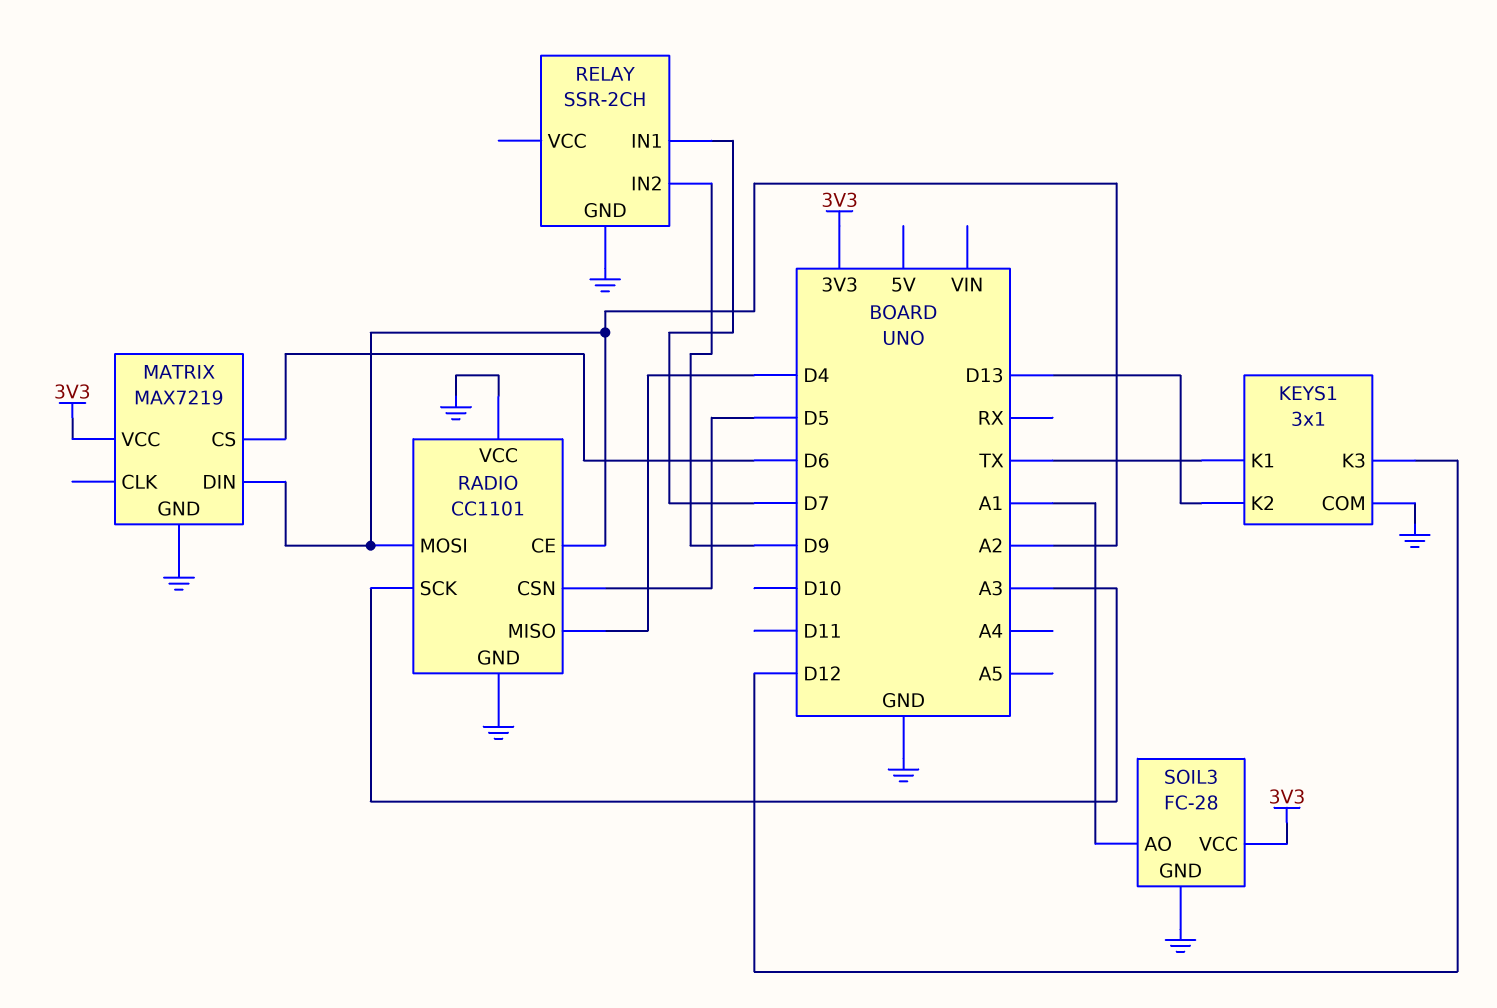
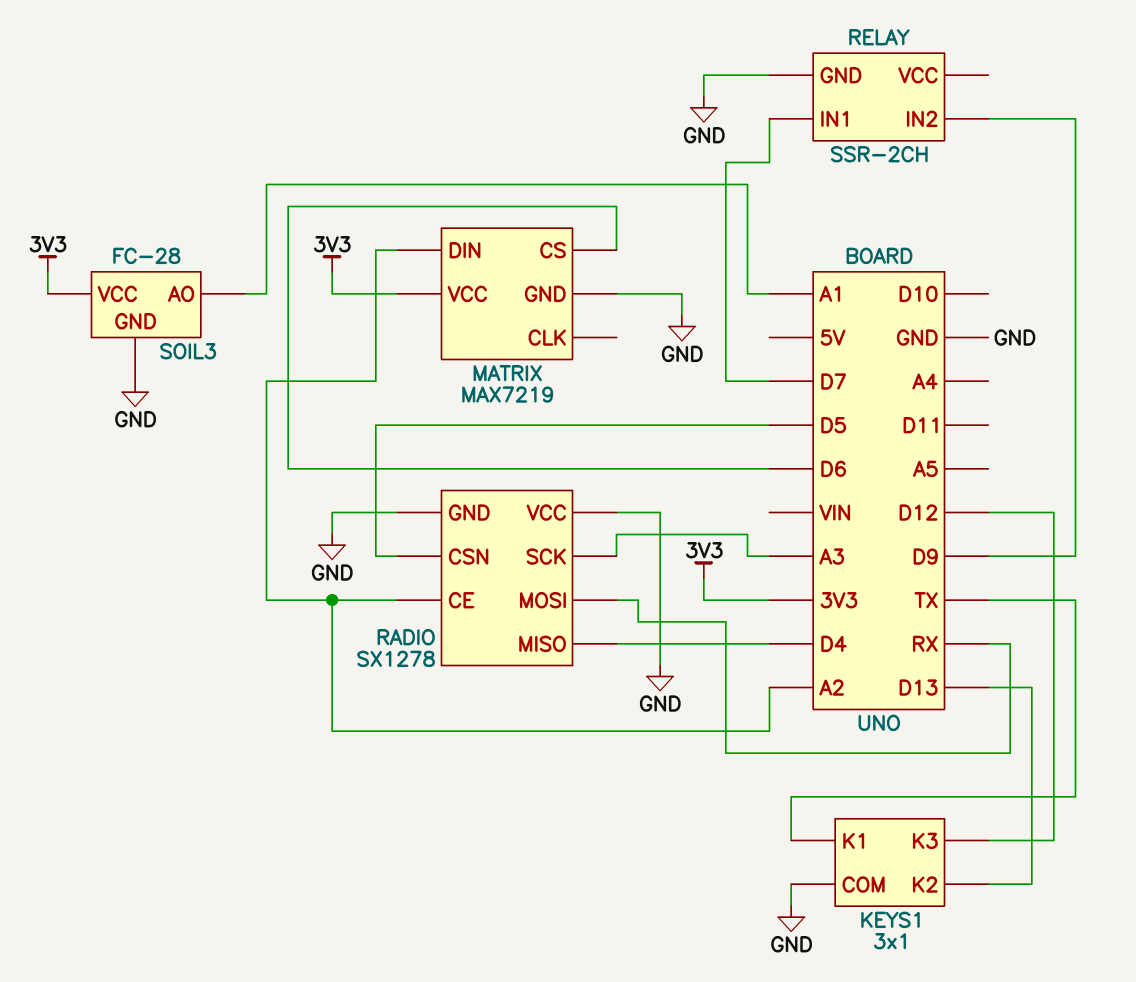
RADIO: CC1101 -> SX1278
RADIO pin MOSI: A2 -> RX

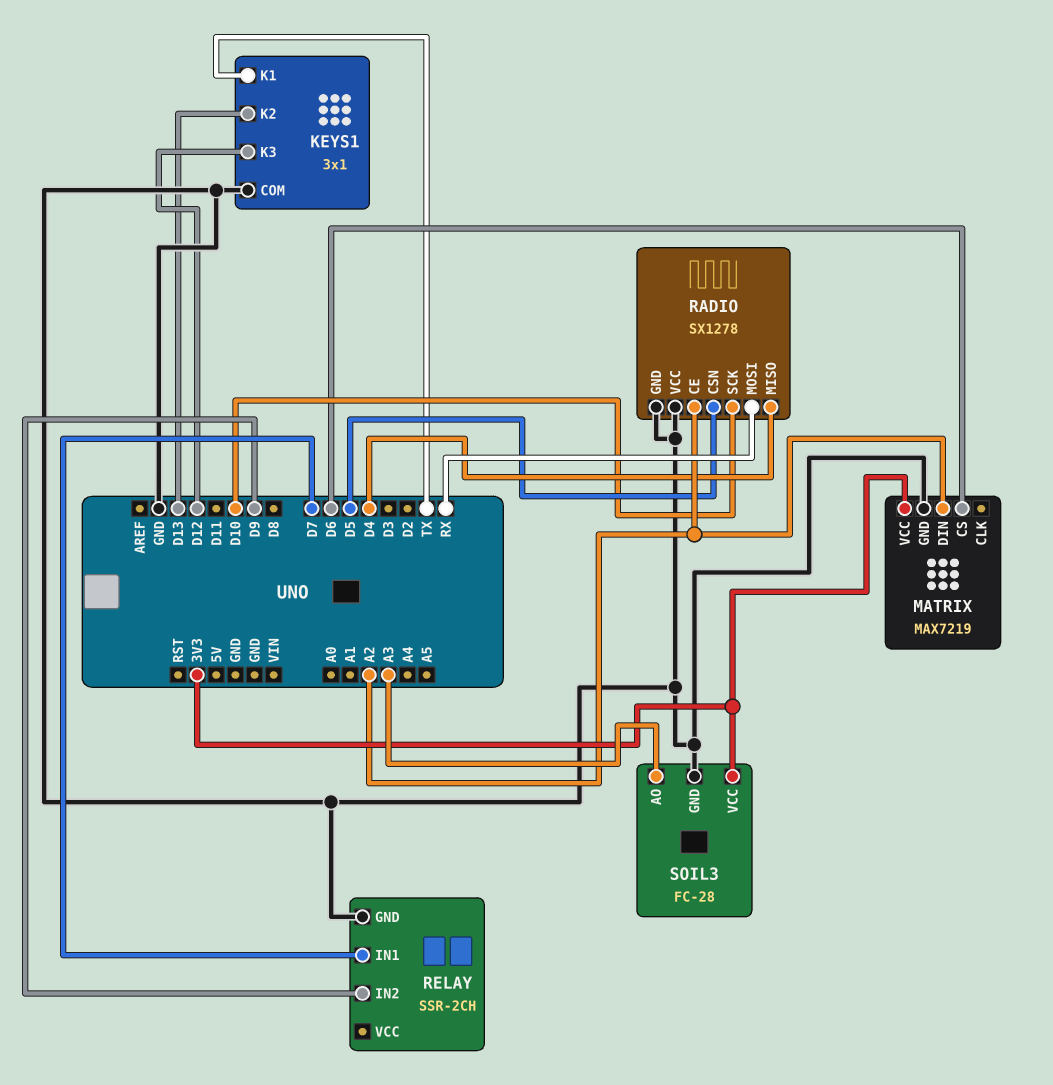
RADIO pin SCK: A3 -> D10
SOIL3 pin AO: A1 -> A3

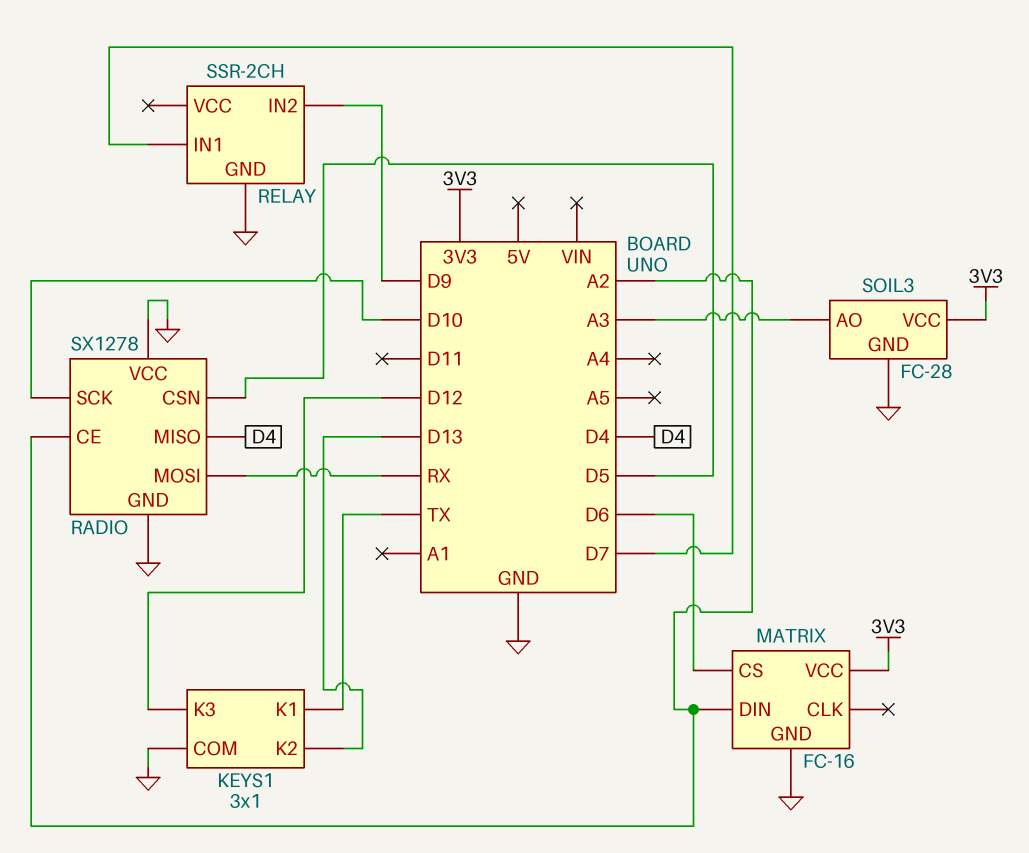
MATRIX: MAX7219 -> FC-16

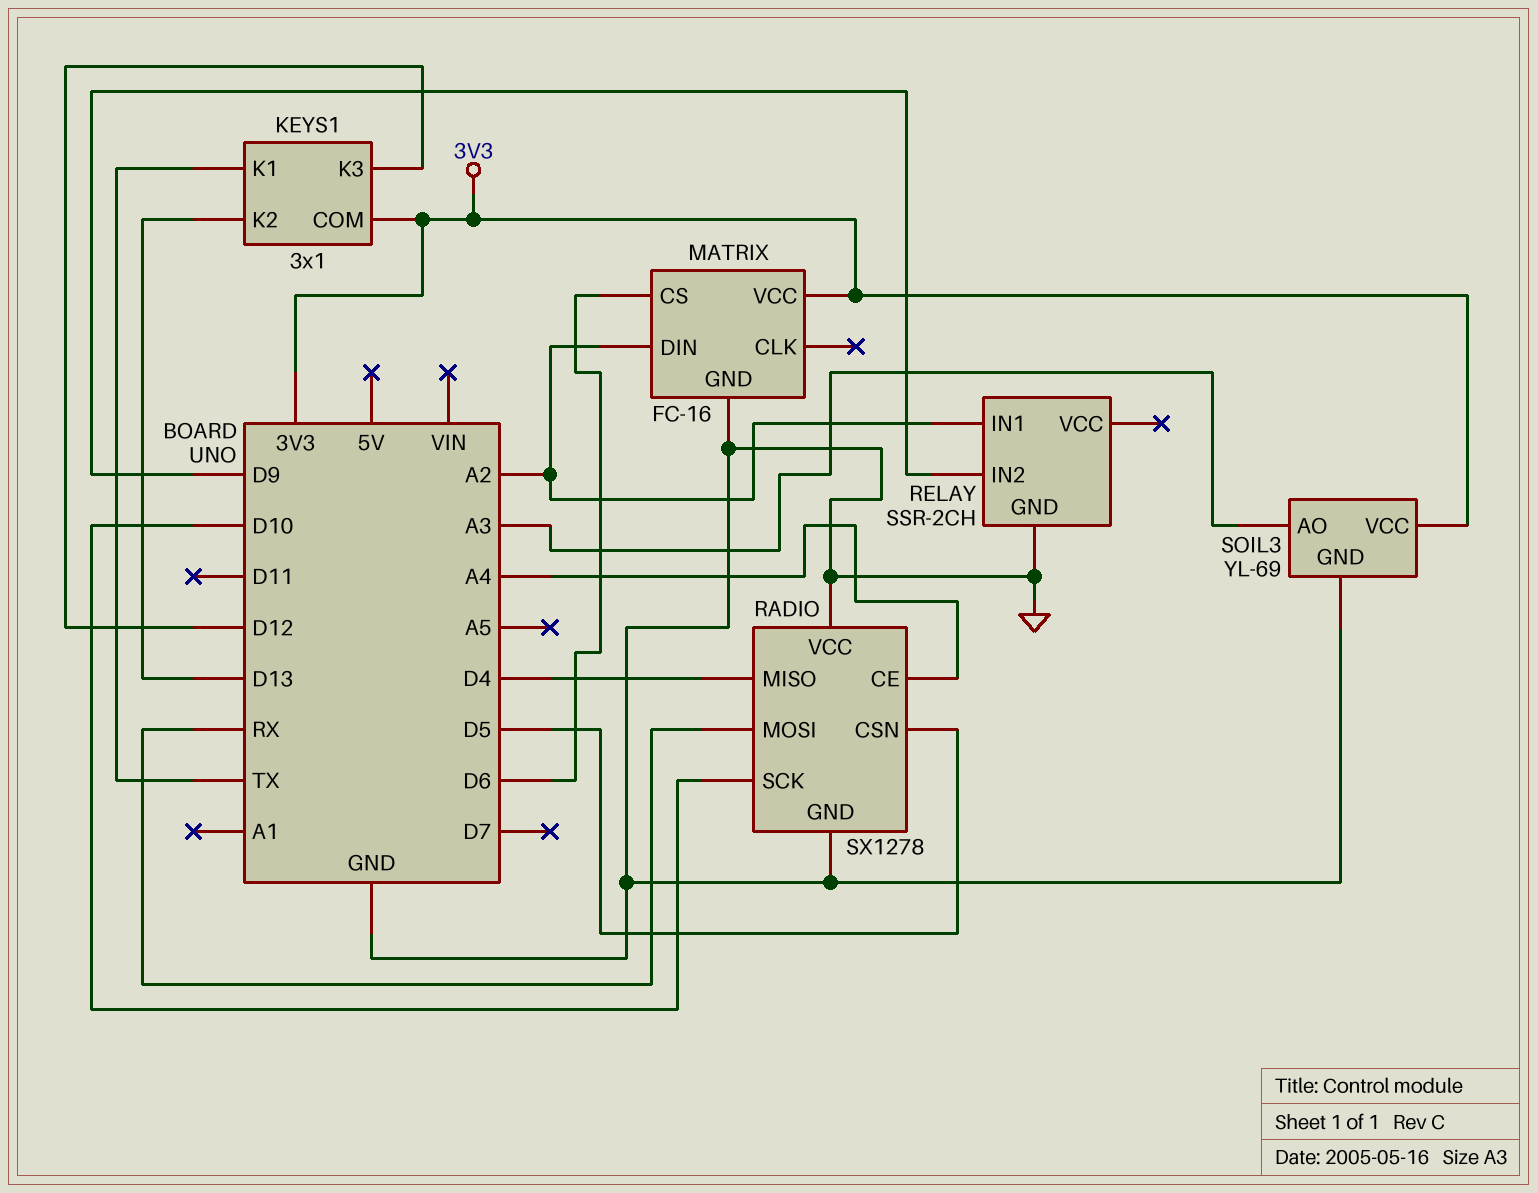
KEYS1 pin COM: GND -> 3V3
RADIO pin CE: A2 -> A4
RELAY pin IN1: D7 -> A2
SOIL3: FC-28 -> YL-69

